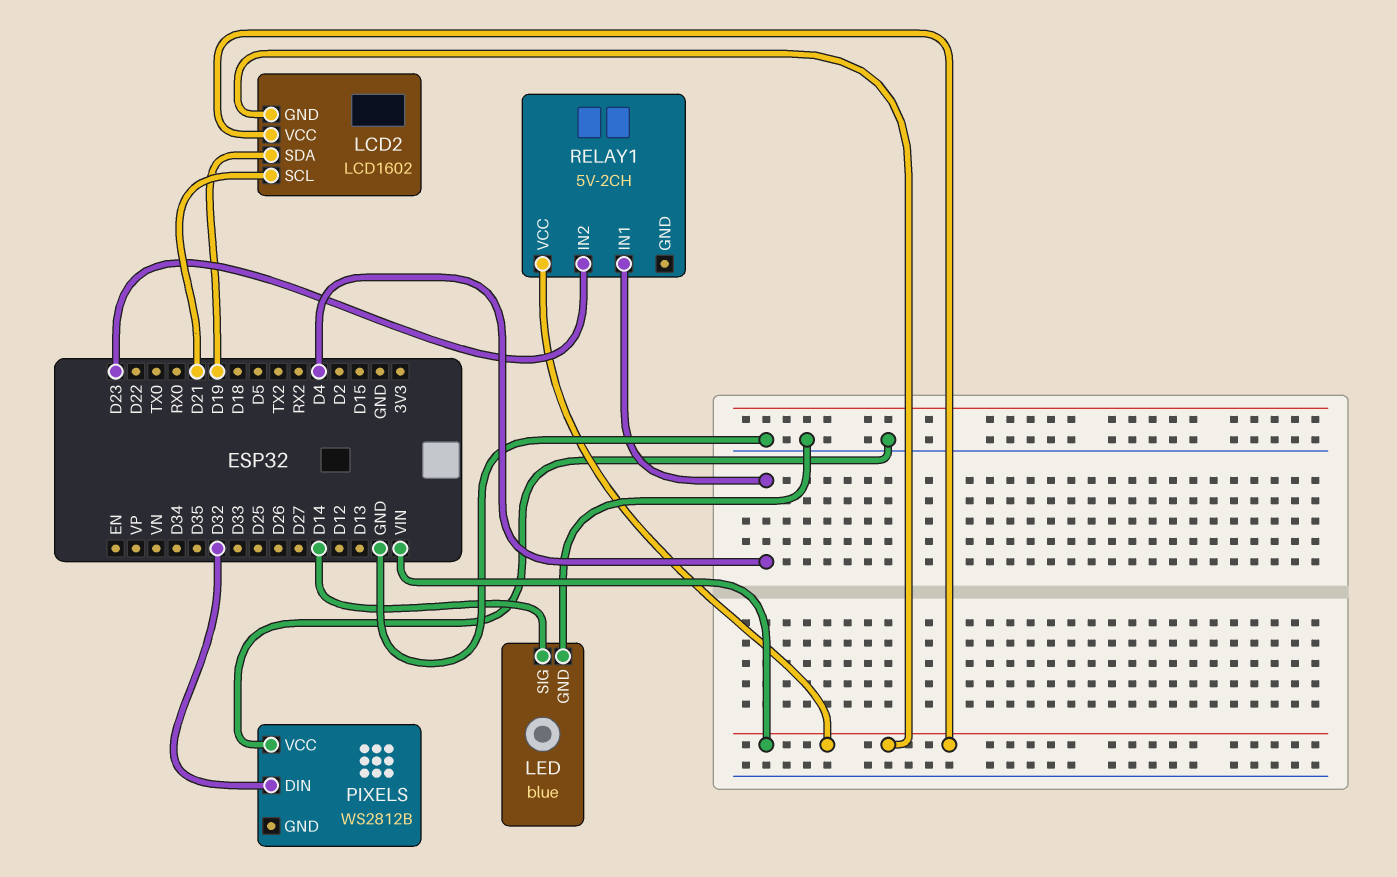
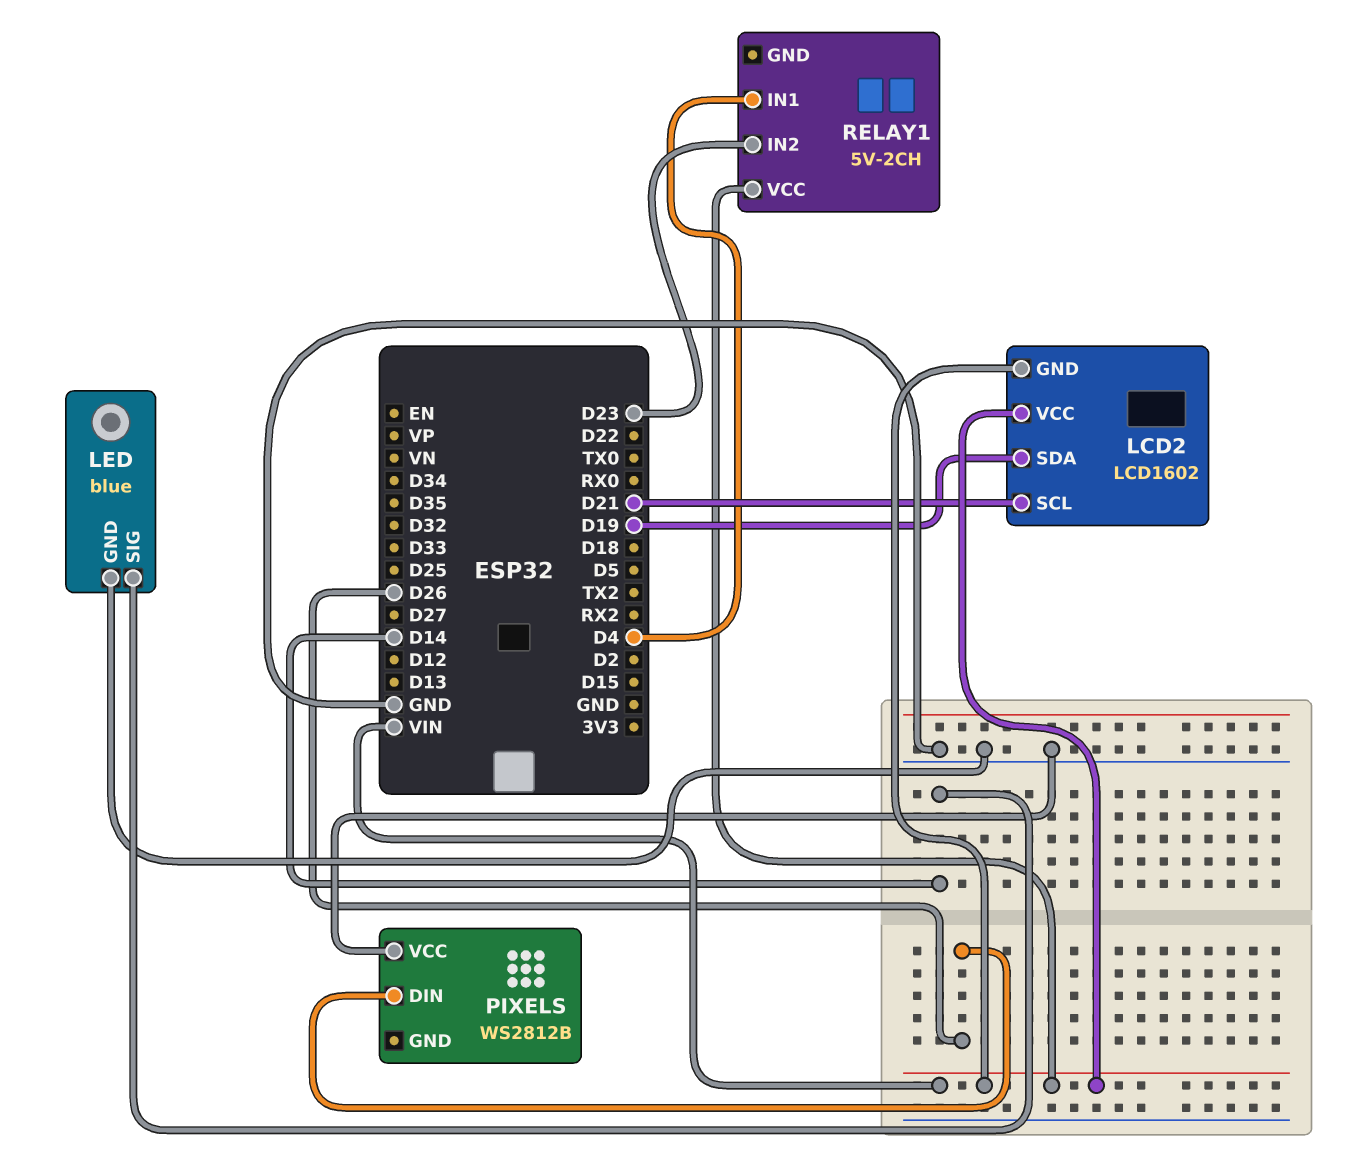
PIXELS pin DIN: D32 -> D26

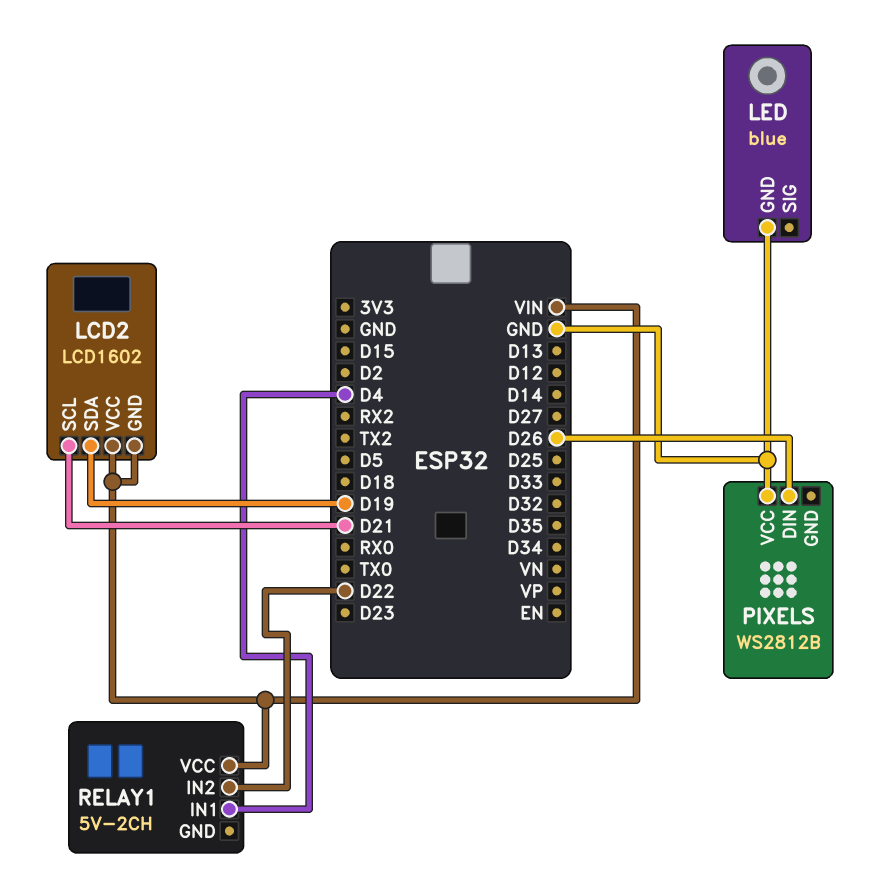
LED pin SIG: D14 -> none
RELAY1 pin IN2: D23 -> D22

